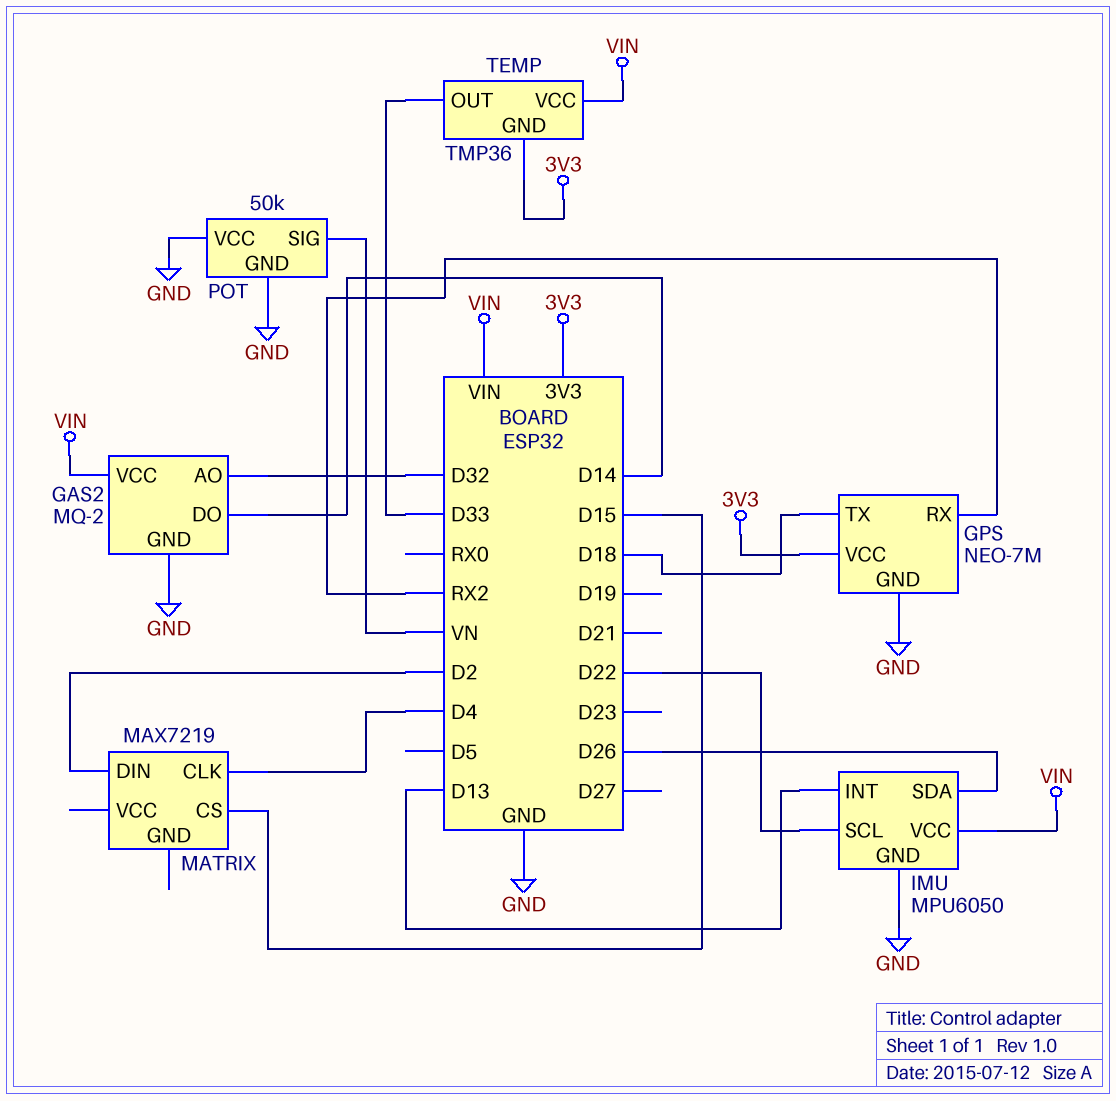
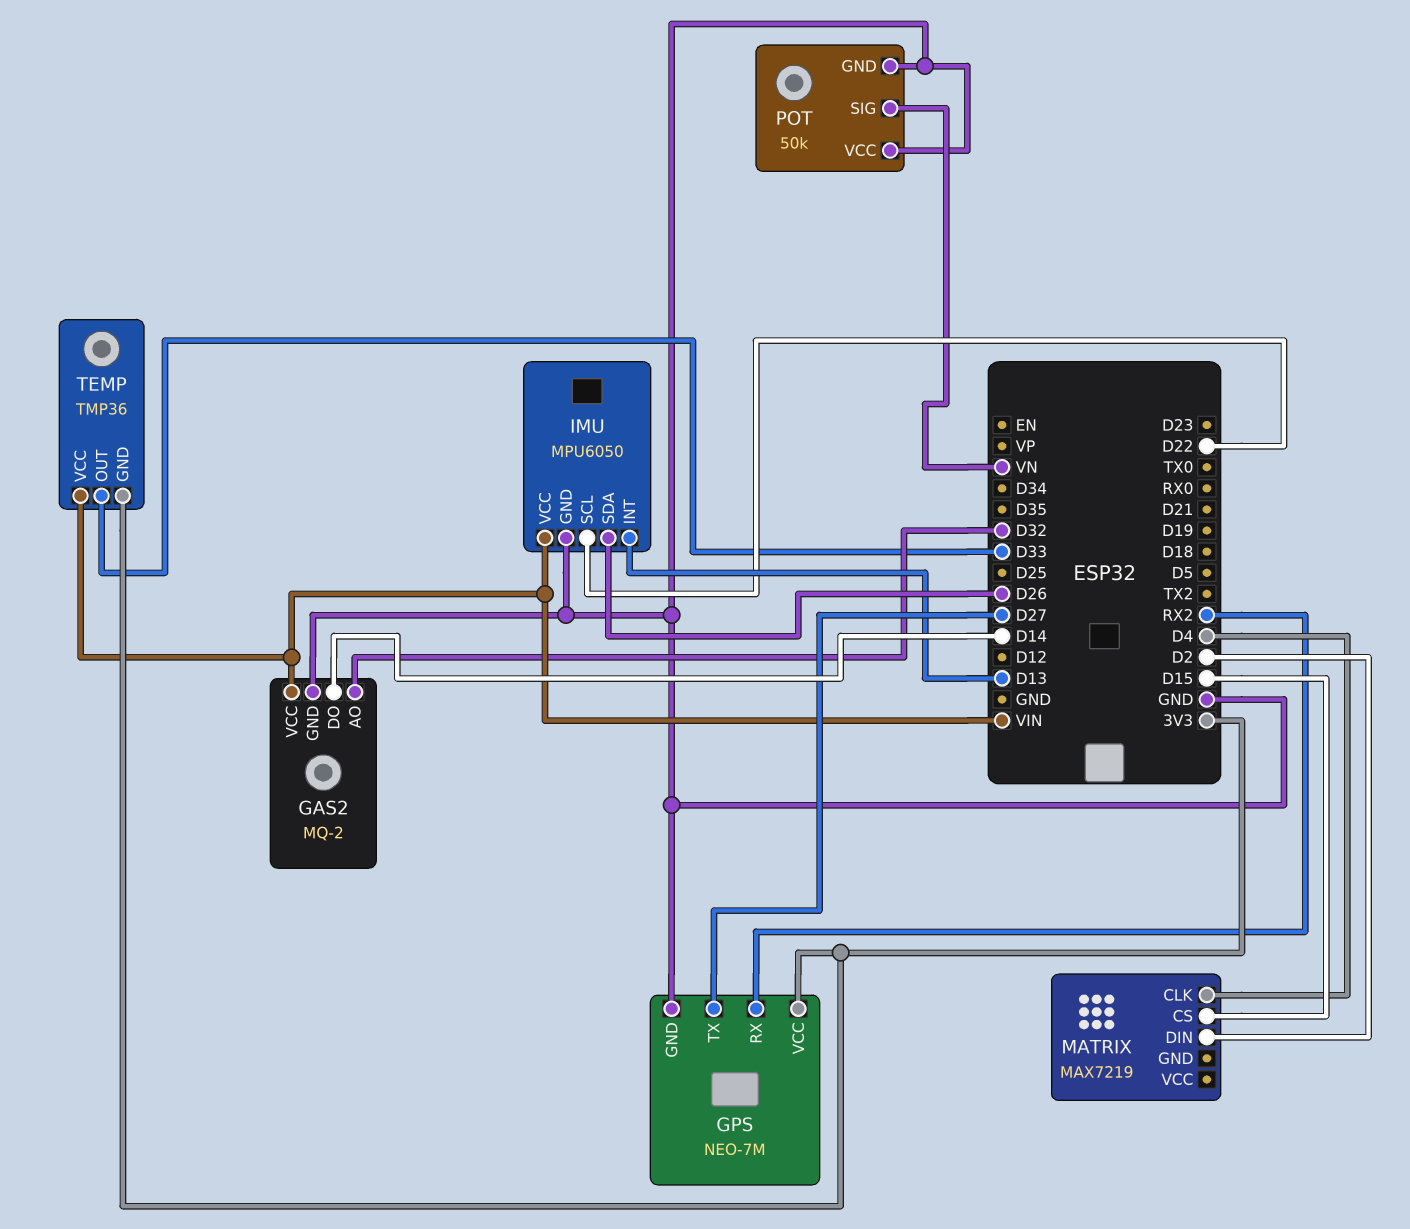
GPS pin TX: D18 -> D27

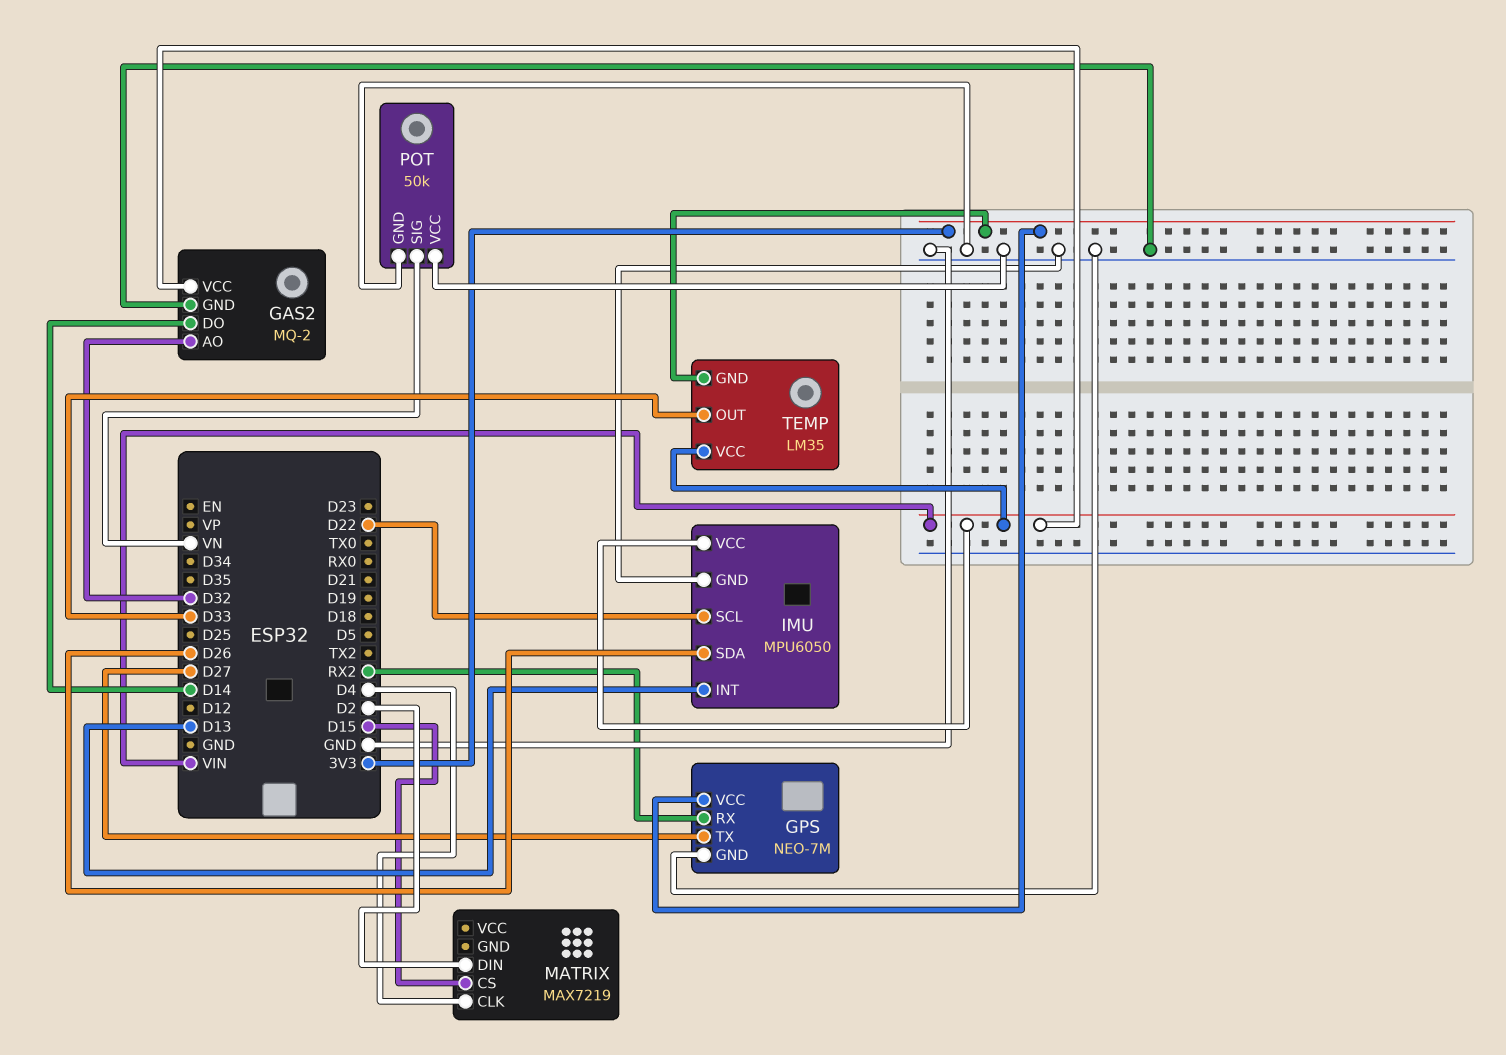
TEMP: TMP36 -> LM35

